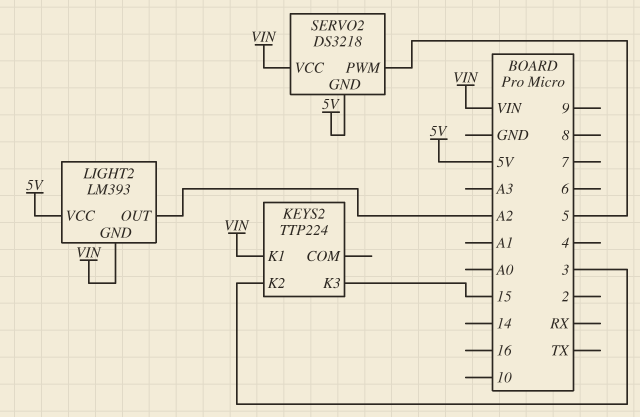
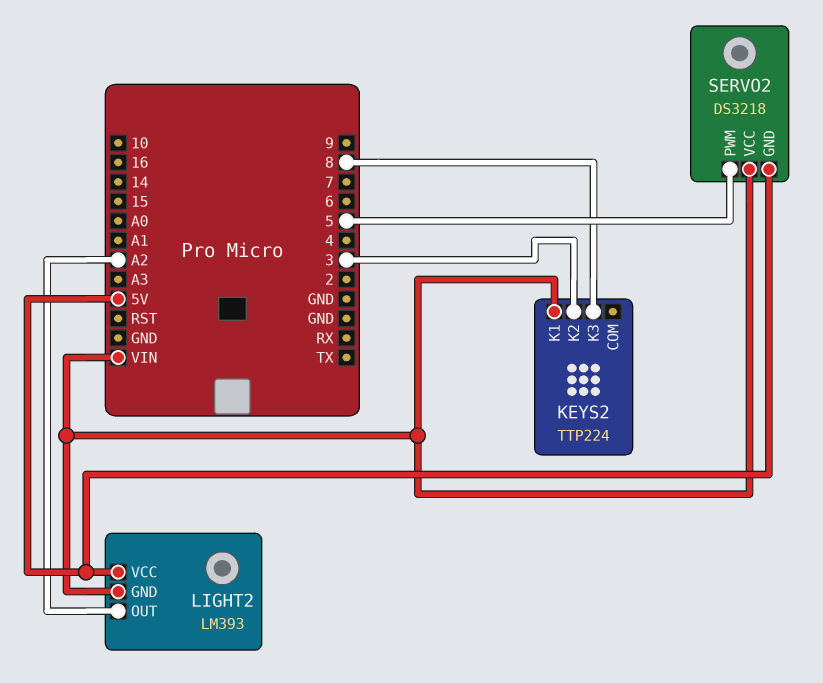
KEYS2 pin K3: 15 -> 8

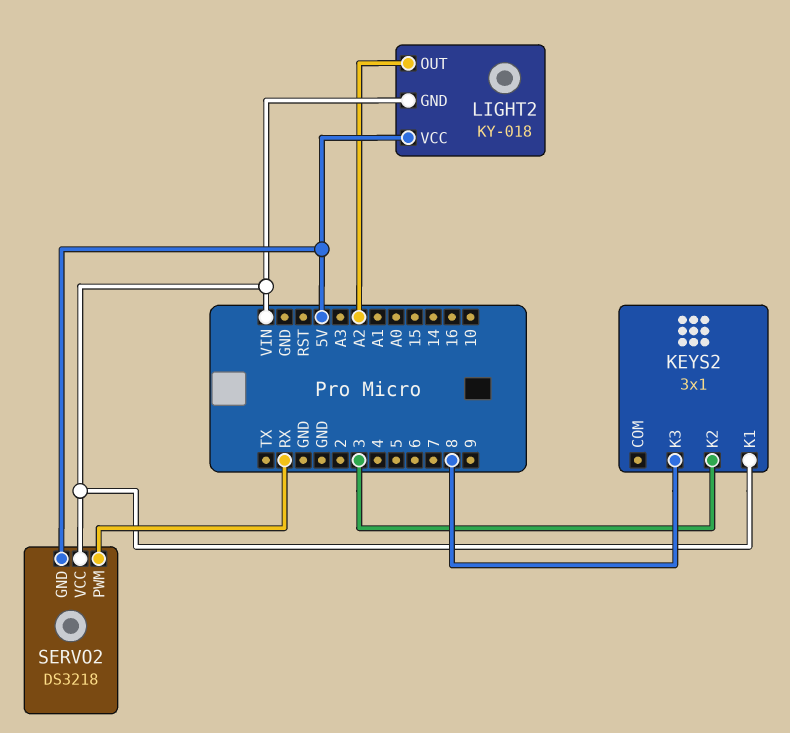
KEYS2: TTP224 -> 3x1
LIGHT2: LM393 -> KY-018
SERVO2 pin PWM: 5 -> RX

